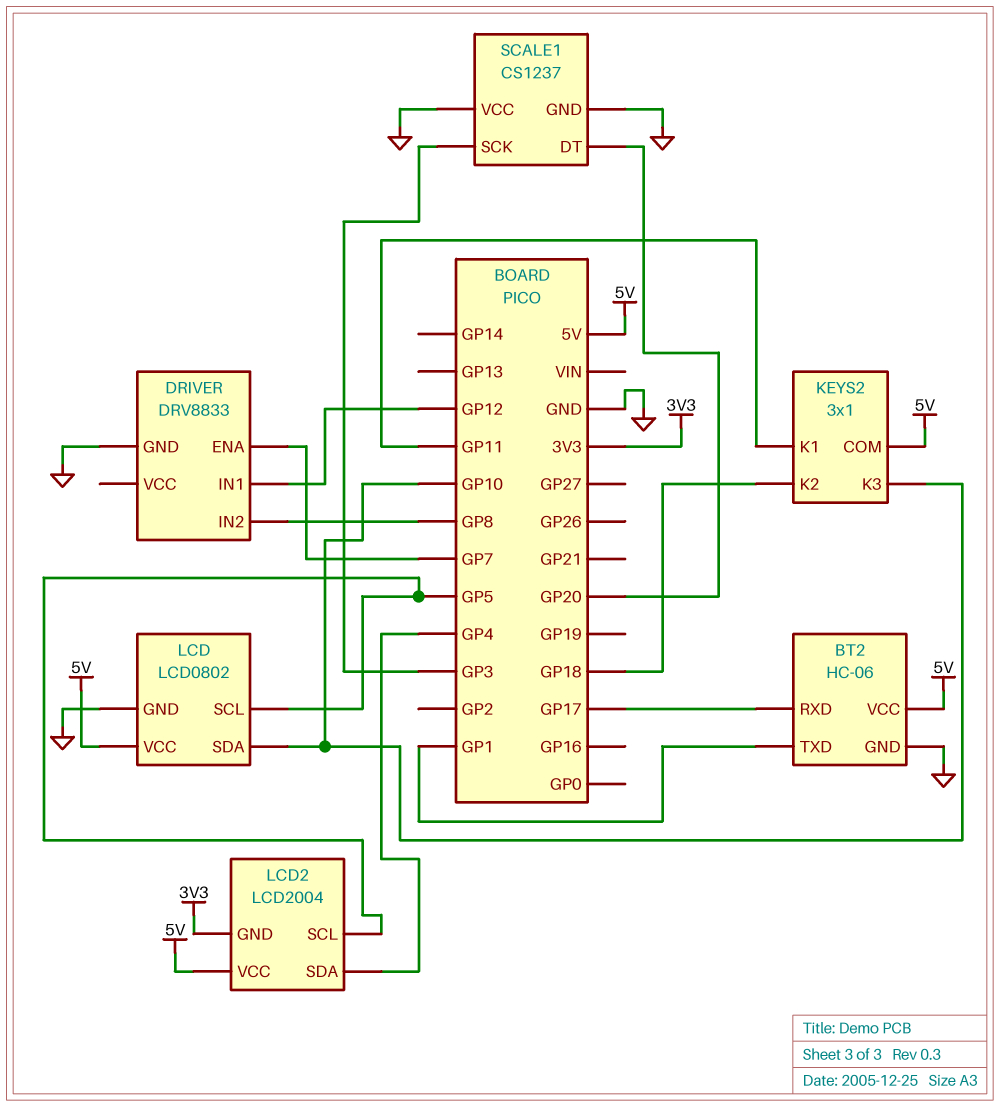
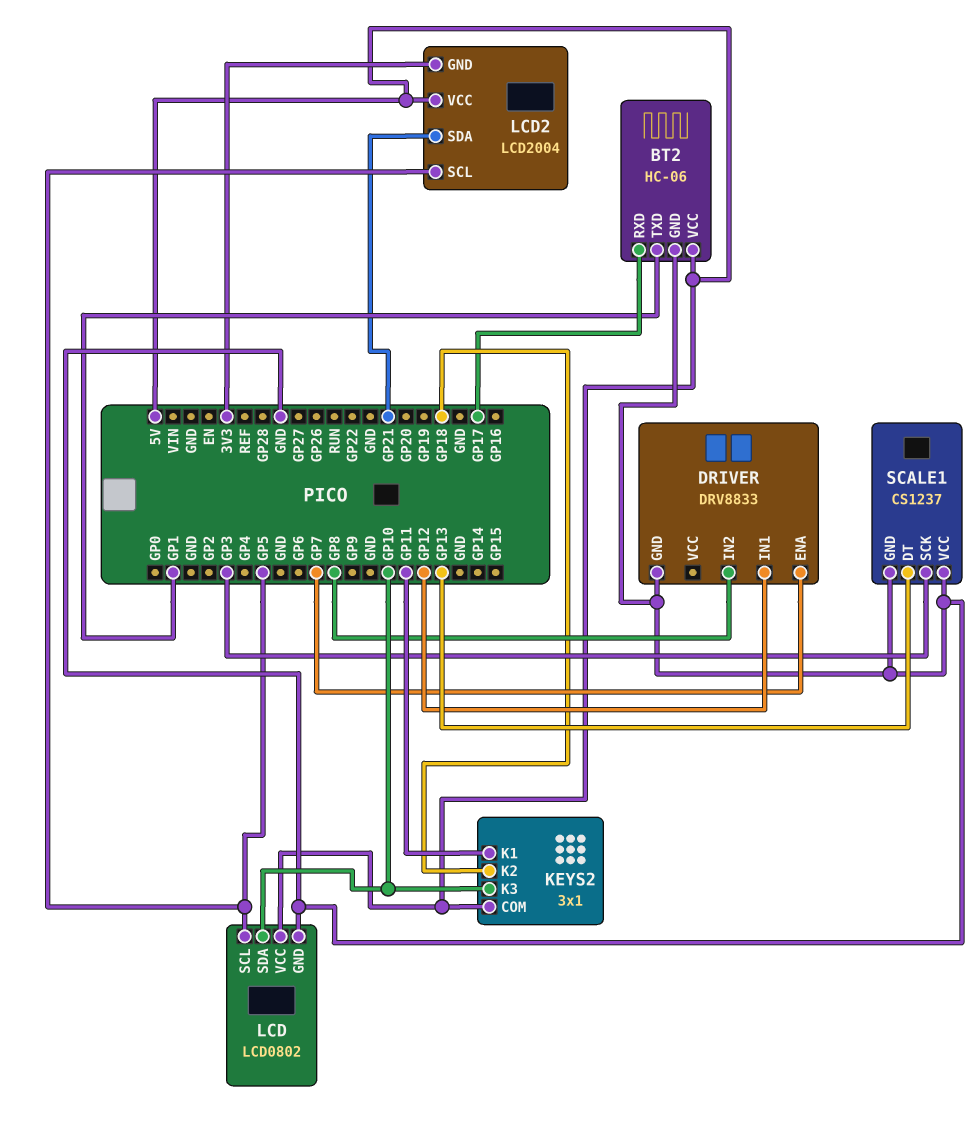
LCD2 pin SDA: GP4 -> GP21
SCALE1 pin DT: GP20 -> GP13

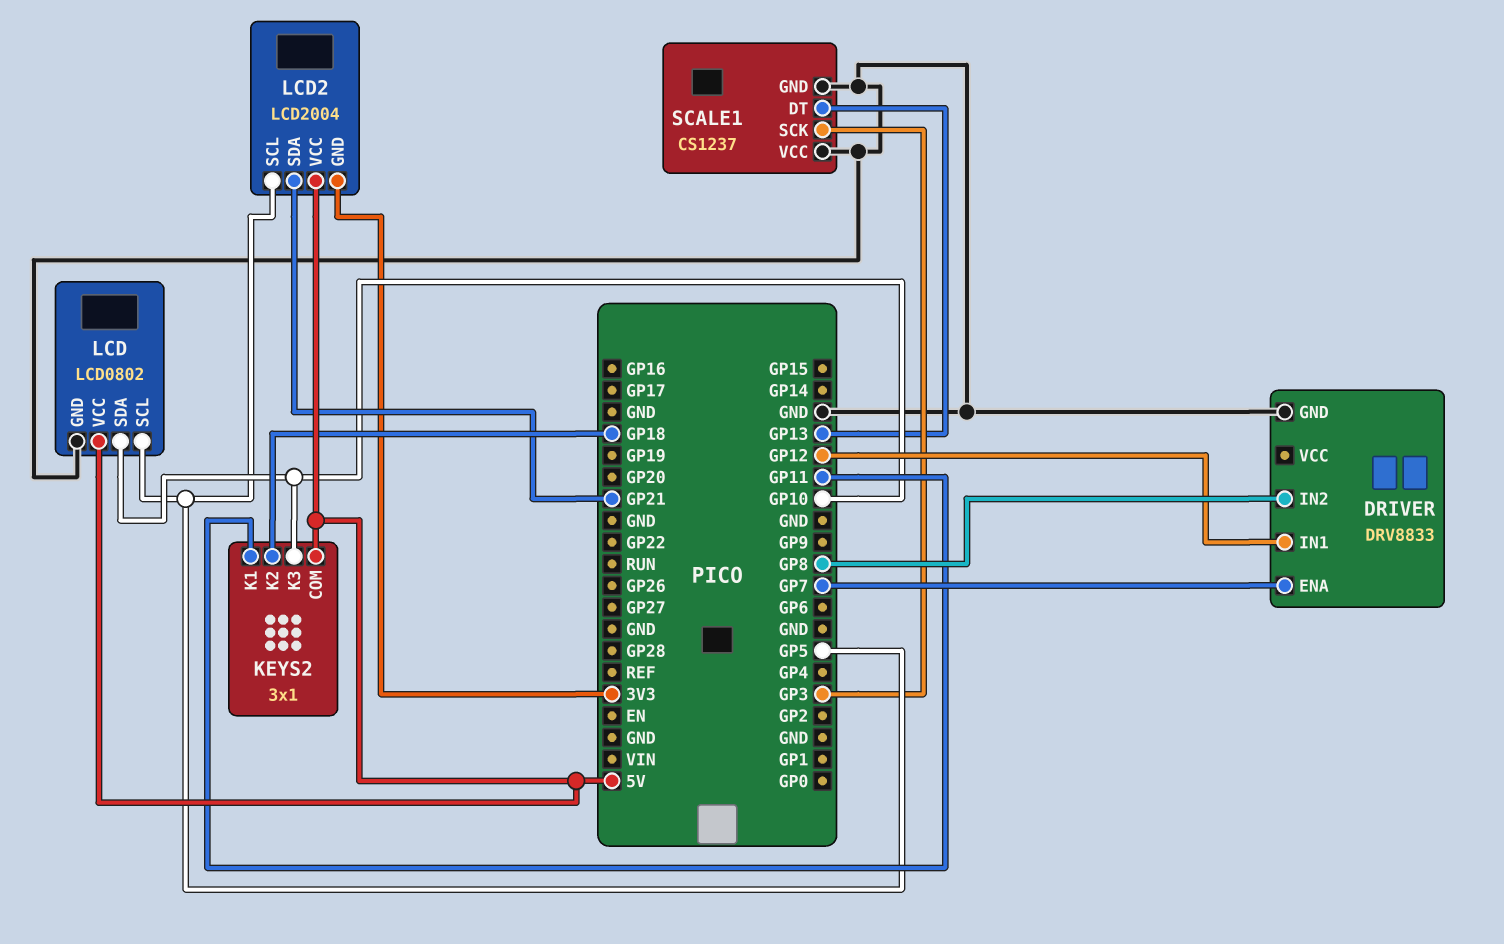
BT2: HC-06 -> none
BT2 pin GND: GND -> none
BT2 pin RXD: GP17 -> none
BT2 pin TXD: GP1 -> none
BT2 pin VCC: 5V -> none

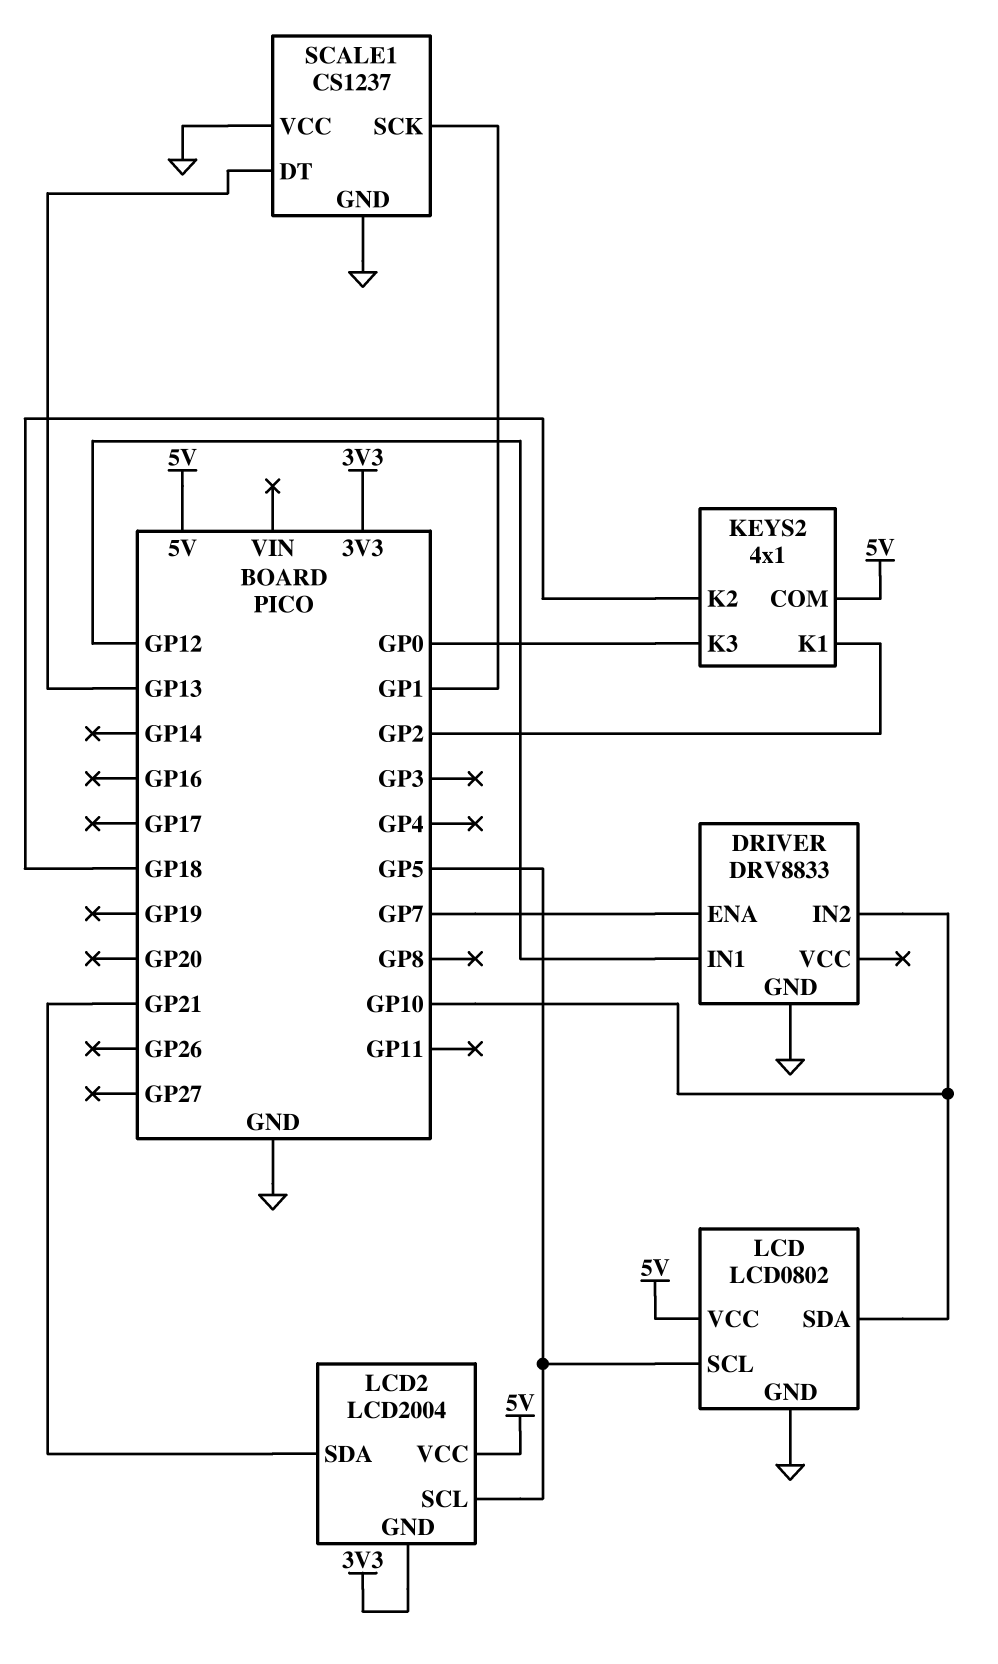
DRIVER pin IN2: GP8 -> GP10
KEYS2: 3x1 -> 4x1
KEYS2 pin K1: GP11 -> GP2
KEYS2 pin K3: GP10 -> GP0
SCALE1 pin SCK: GP3 -> GP1

